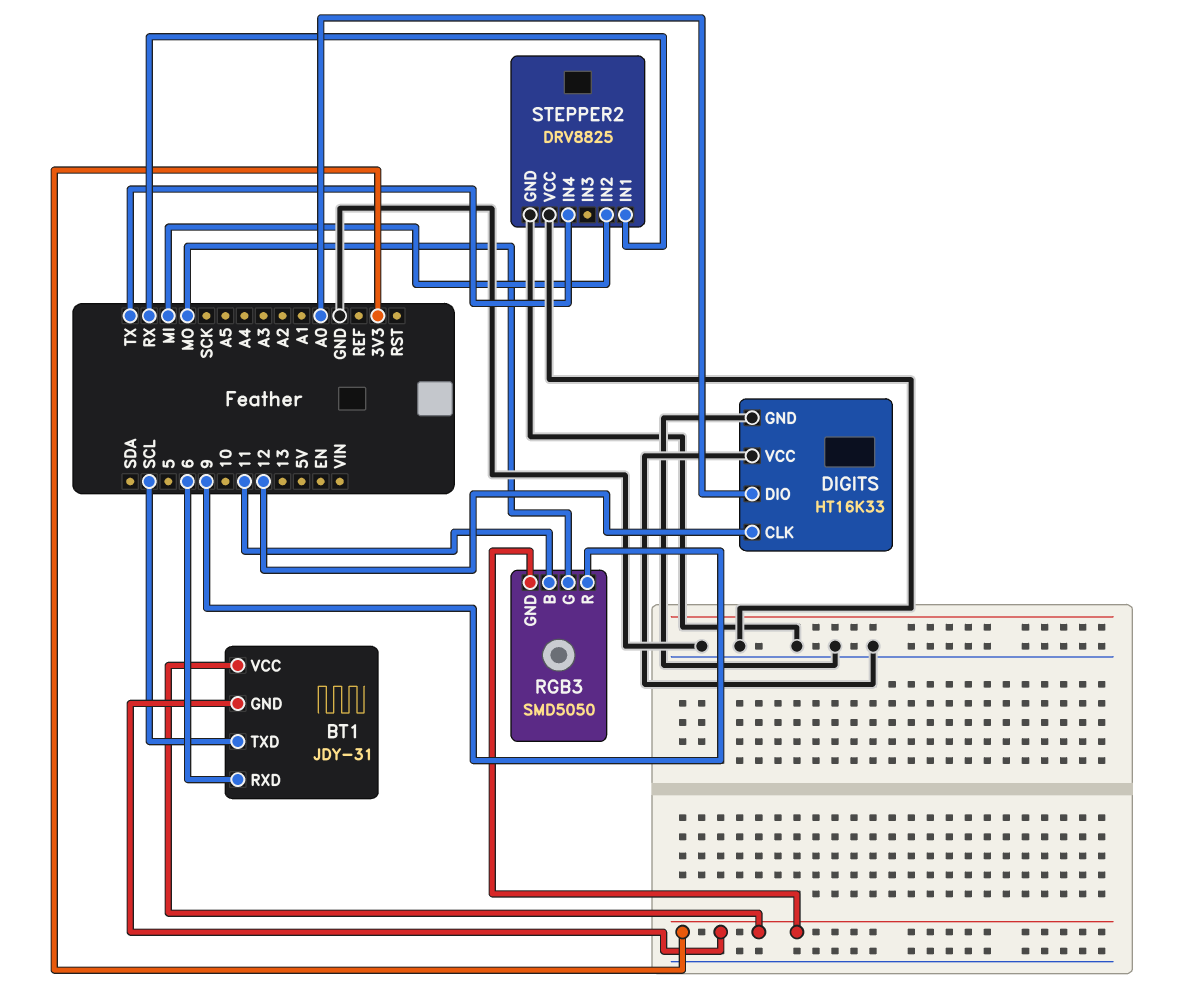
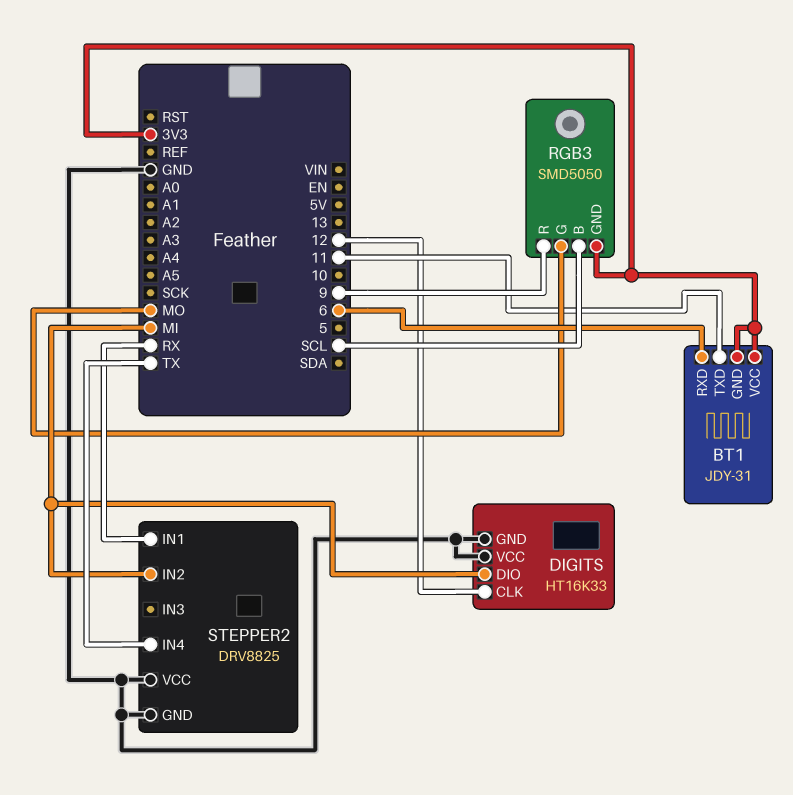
BT1 pin TXD: SCL -> 11
DIGITS pin DIO: A0 -> MI
RGB3 pin B: 11 -> SCL

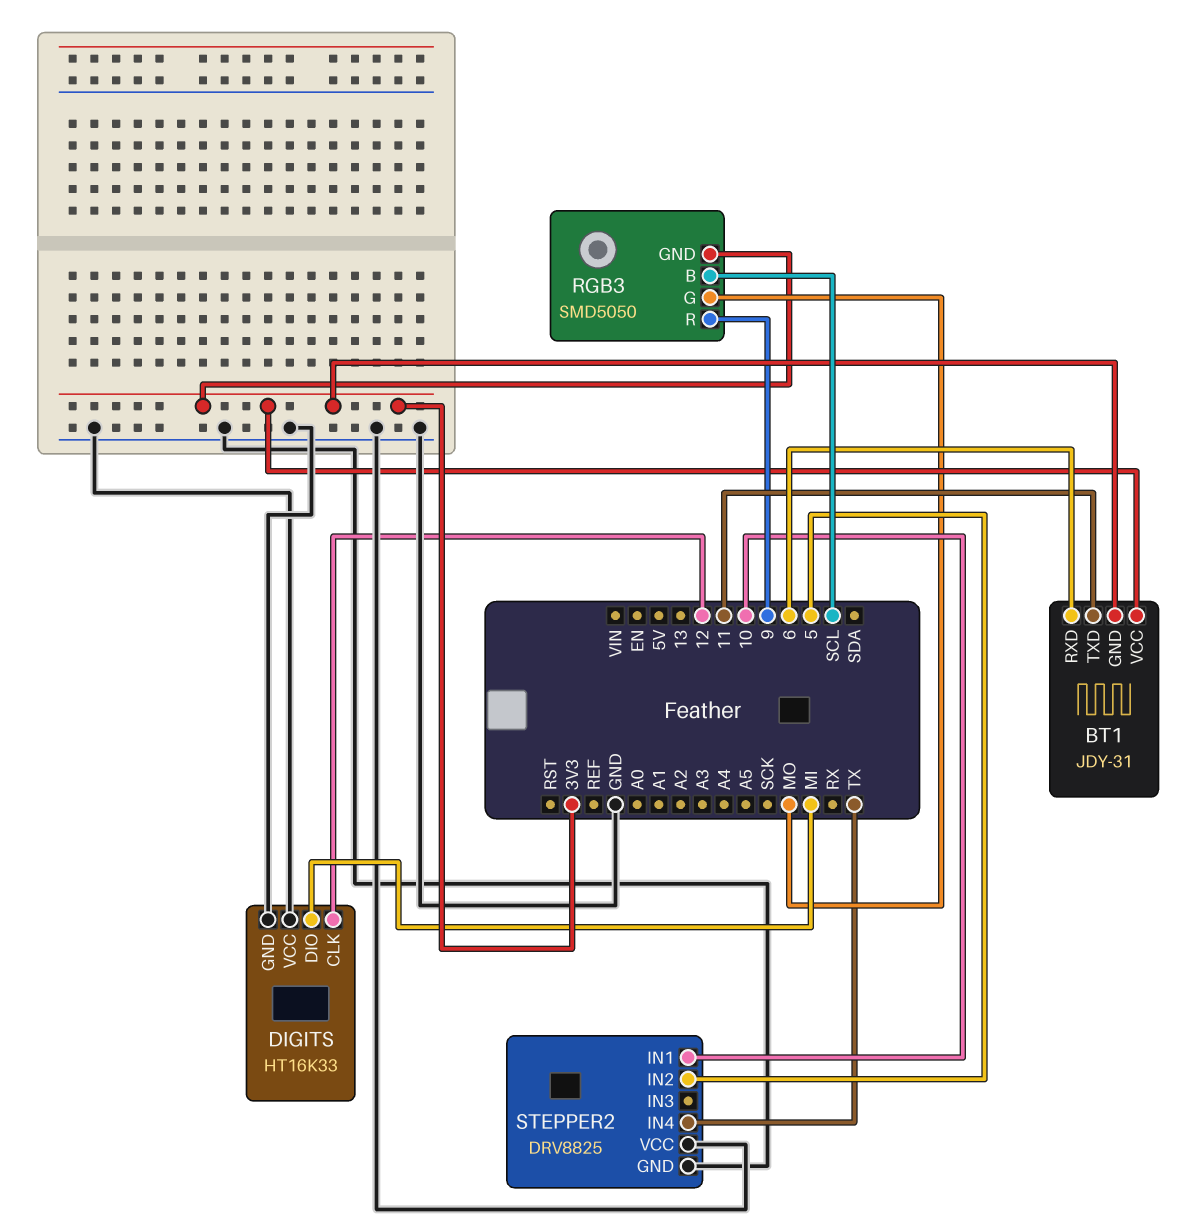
STEPPER2 pin IN1: RX -> 10
STEPPER2 pin IN2: MI -> 5

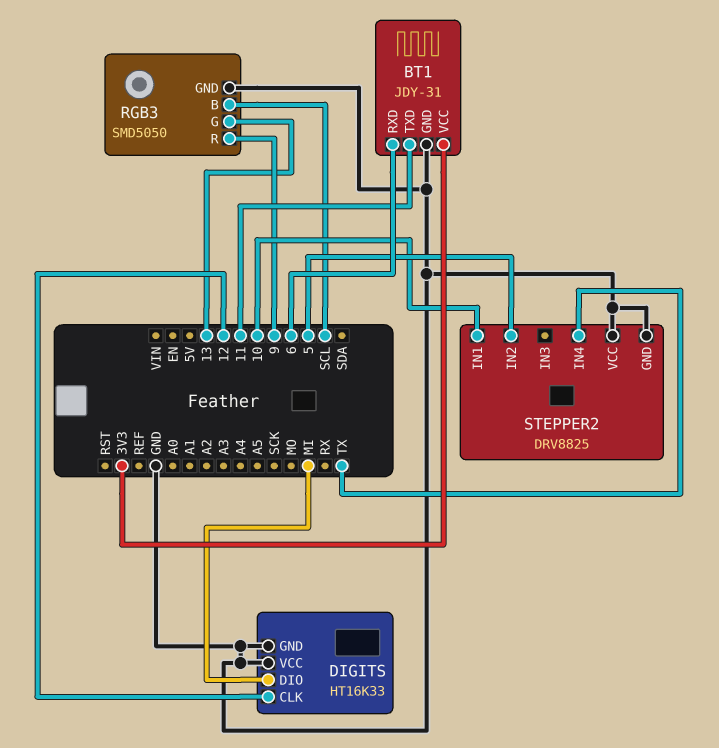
BT1 pin GND: 3V3 -> GND
RGB3 pin G: MO -> 13
RGB3 pin GND: 3V3 -> GND

